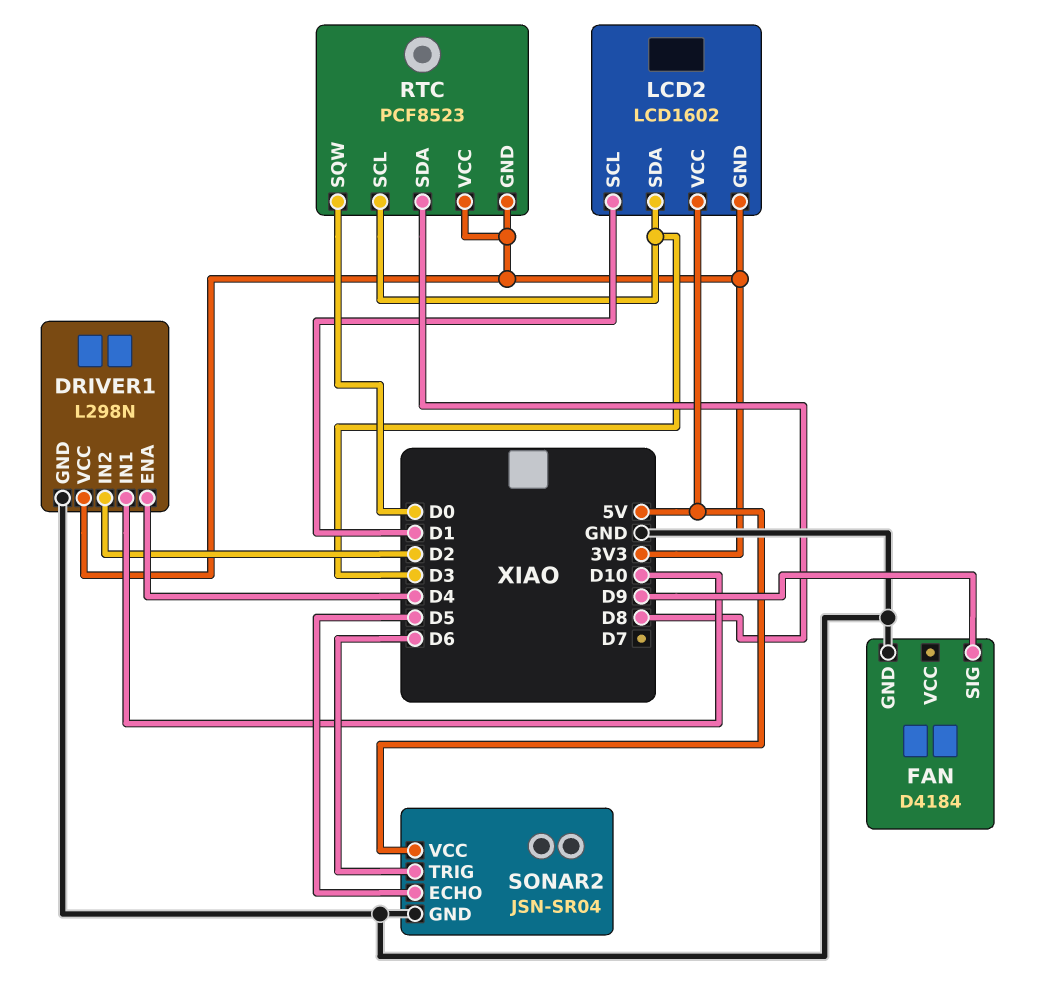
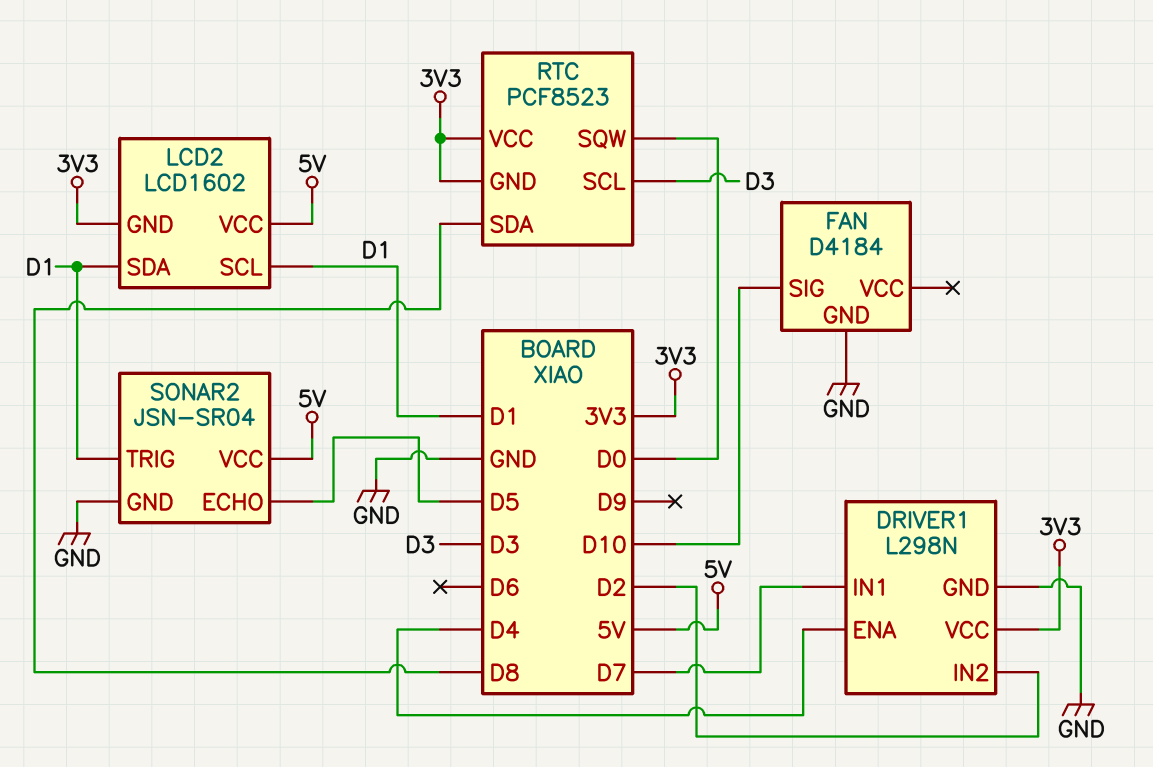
DRIVER1 pin IN1: D10 -> D7
FAN pin SIG: D9 -> D10
LCD2 pin SDA: D3 -> D1
SONAR2 pin TRIG: D6 -> D1

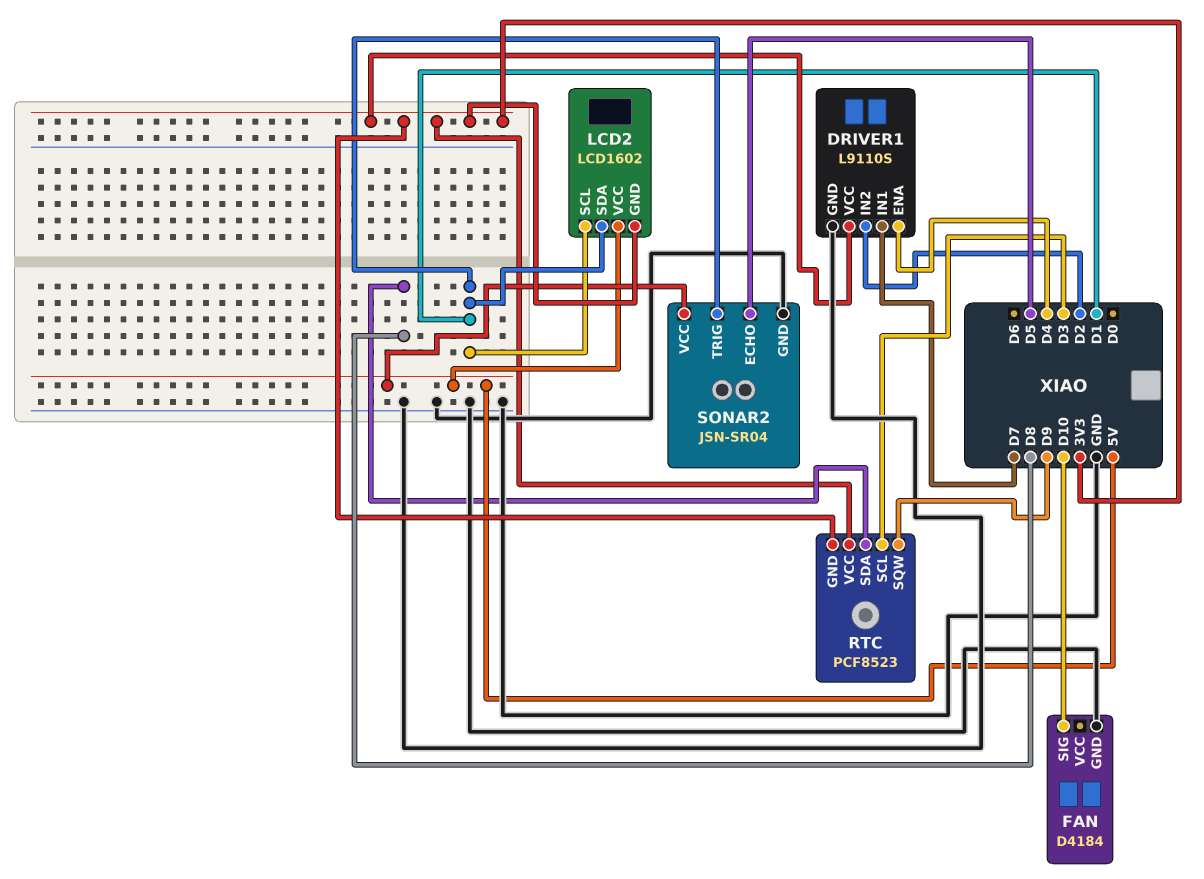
DRIVER1: L298N -> L9110S
RTC pin SQW: D0 -> D9

